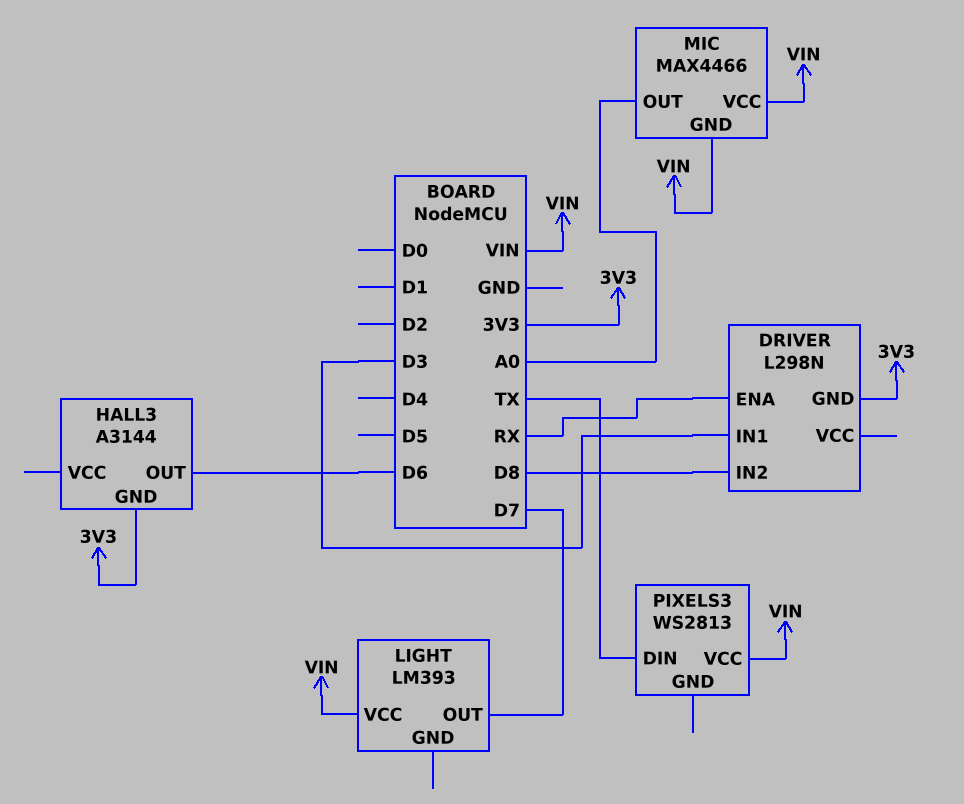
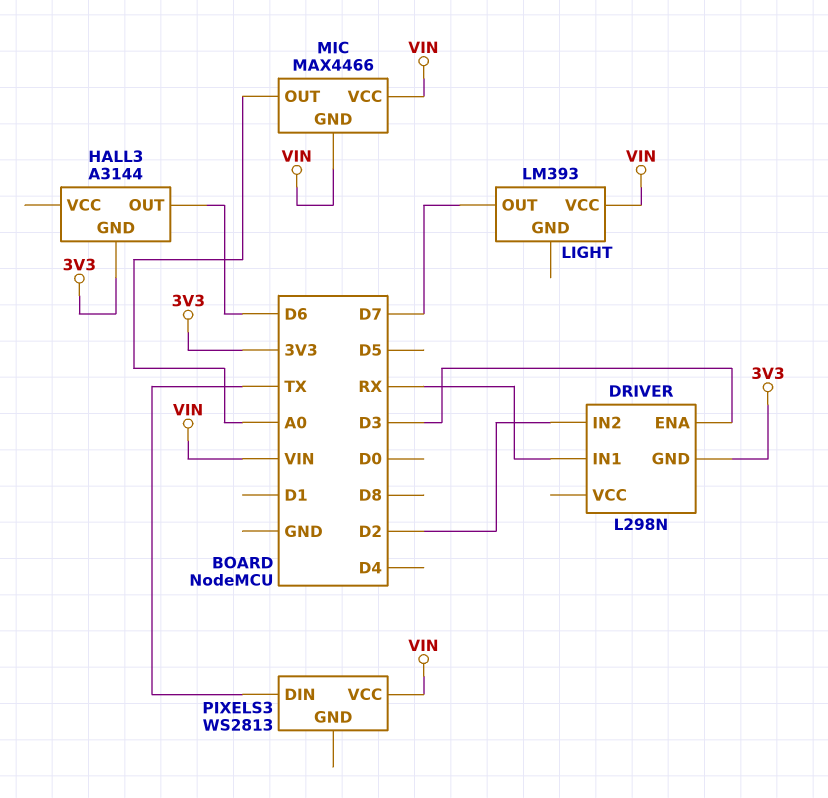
DRIVER pin ENA: RX -> D3
DRIVER pin IN1: D3 -> RX
DRIVER pin IN2: D8 -> D2

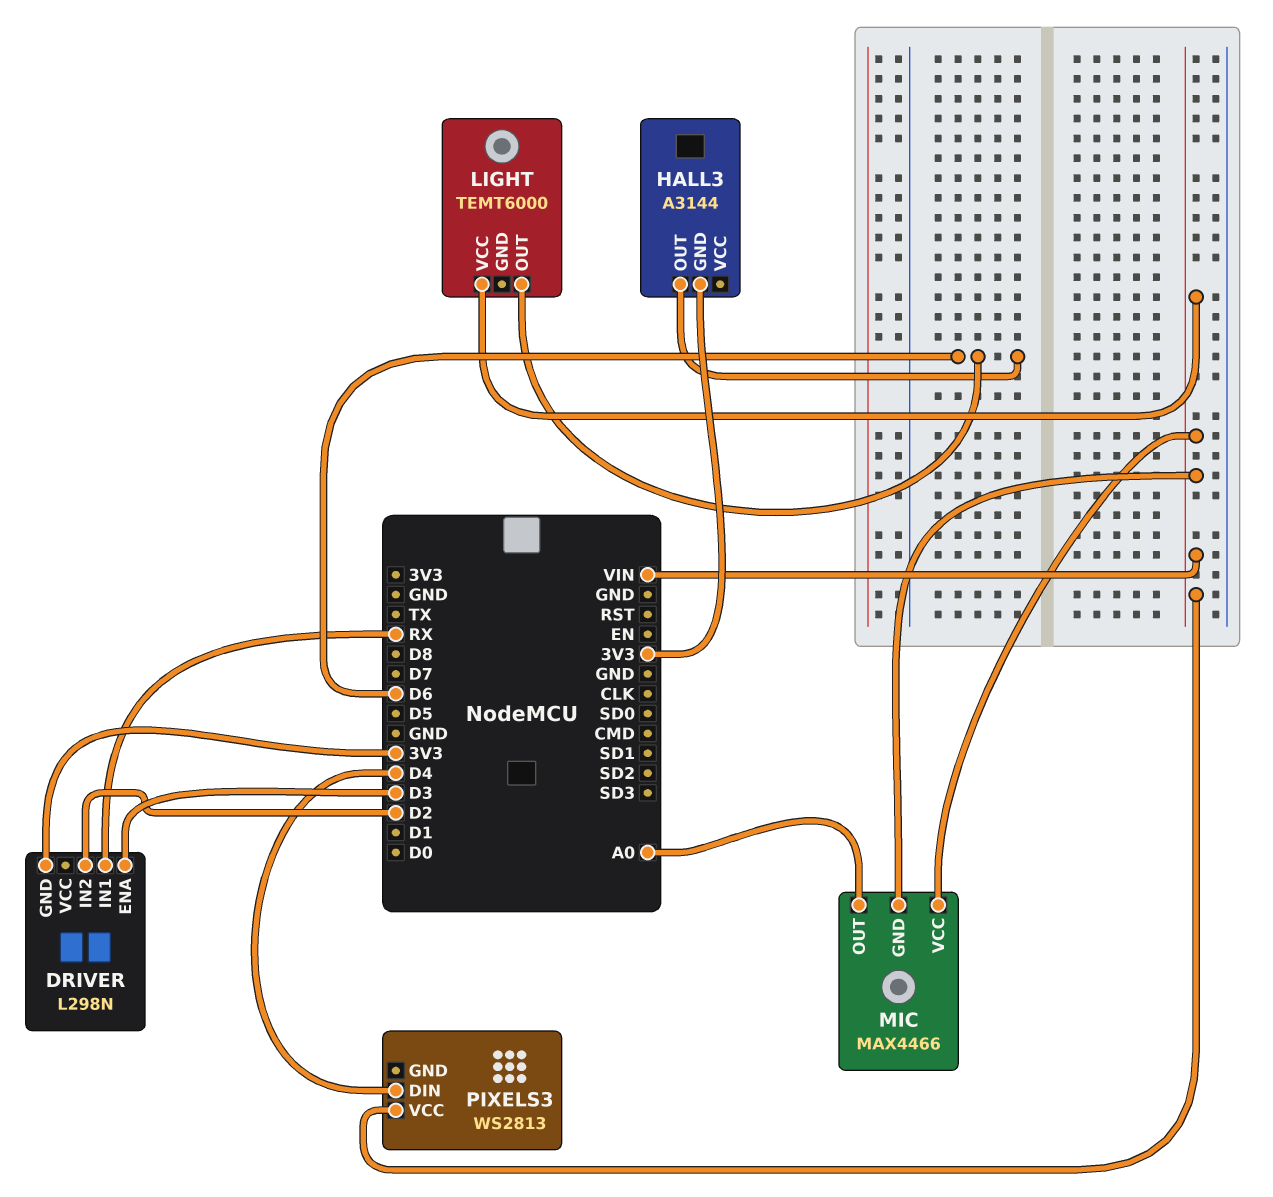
LIGHT: LM393 -> TEMT6000
LIGHT pin OUT: D7 -> D6
PIXELS3 pin DIN: TX -> D4

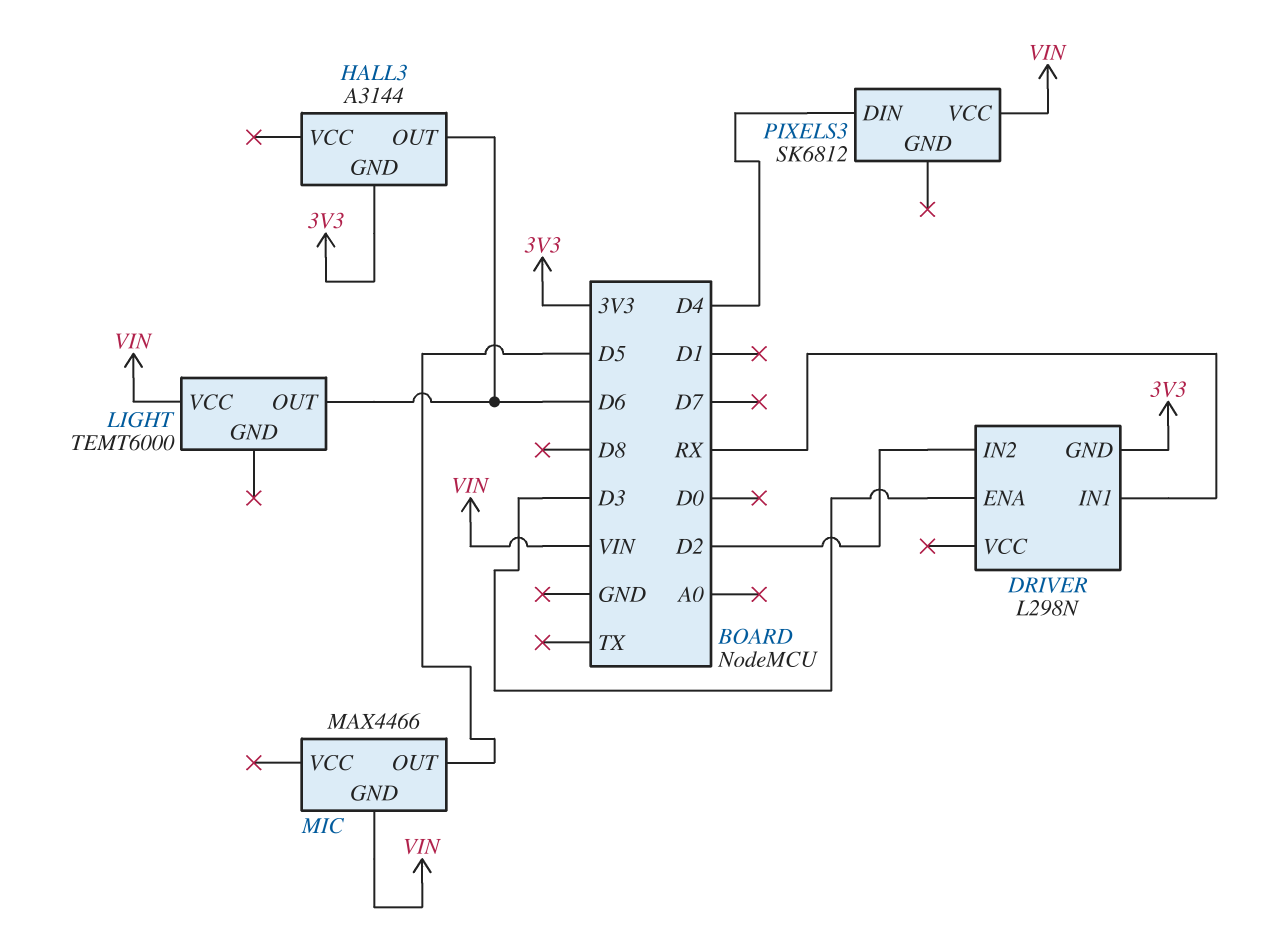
MIC pin OUT: A0 -> D5
MIC pin VCC: VIN -> none
PIXELS3: WS2813 -> SK6812

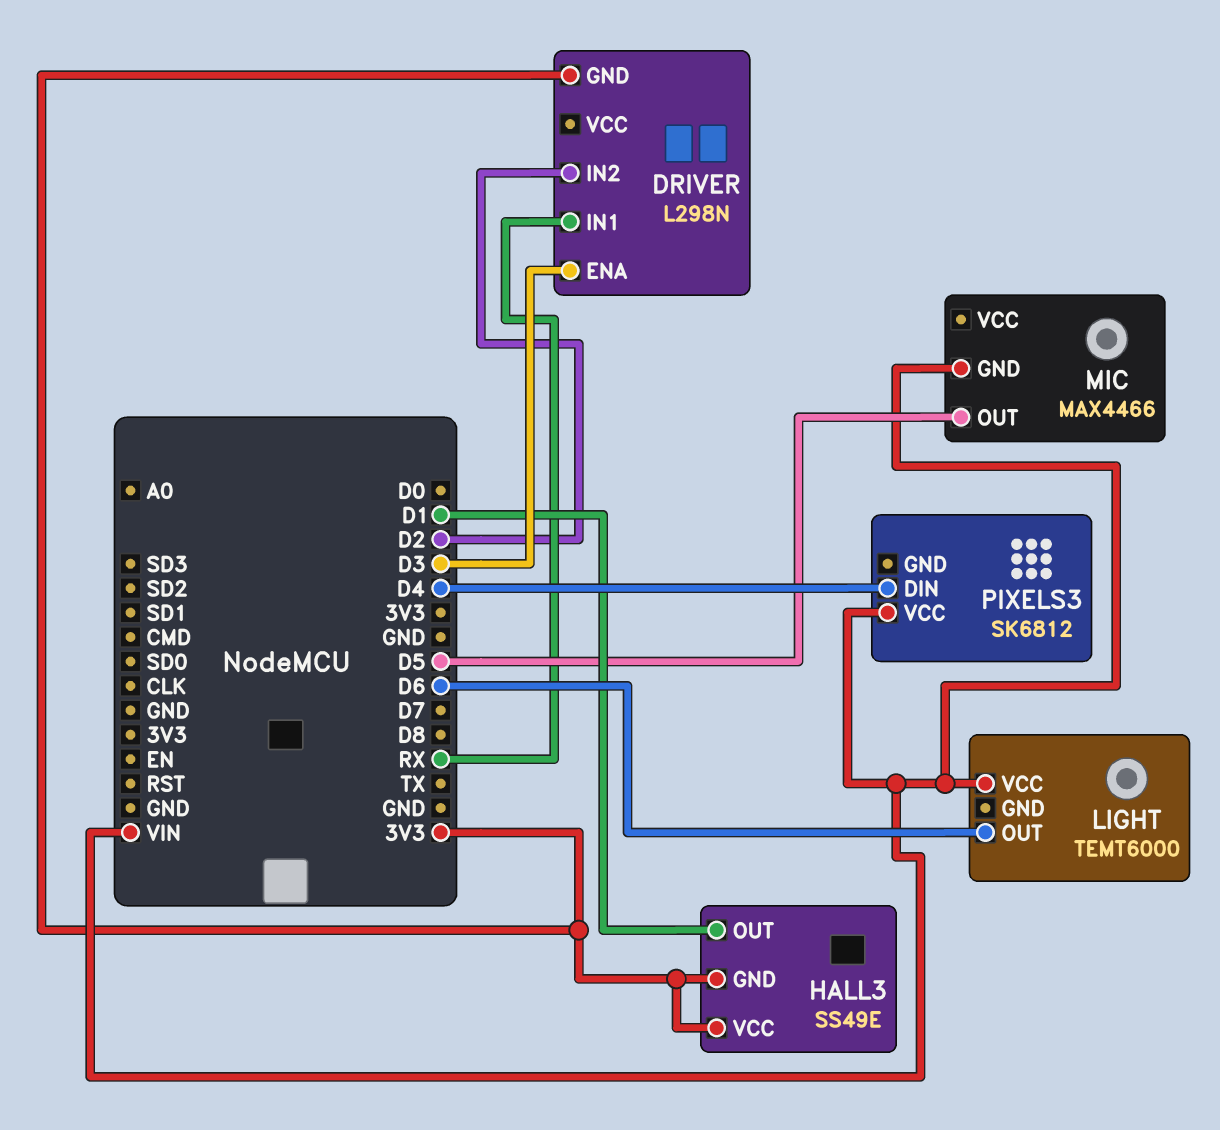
HALL3: A3144 -> SS49E
HALL3 pin OUT: D6 -> D1
HALL3 pin VCC: none -> 3V3

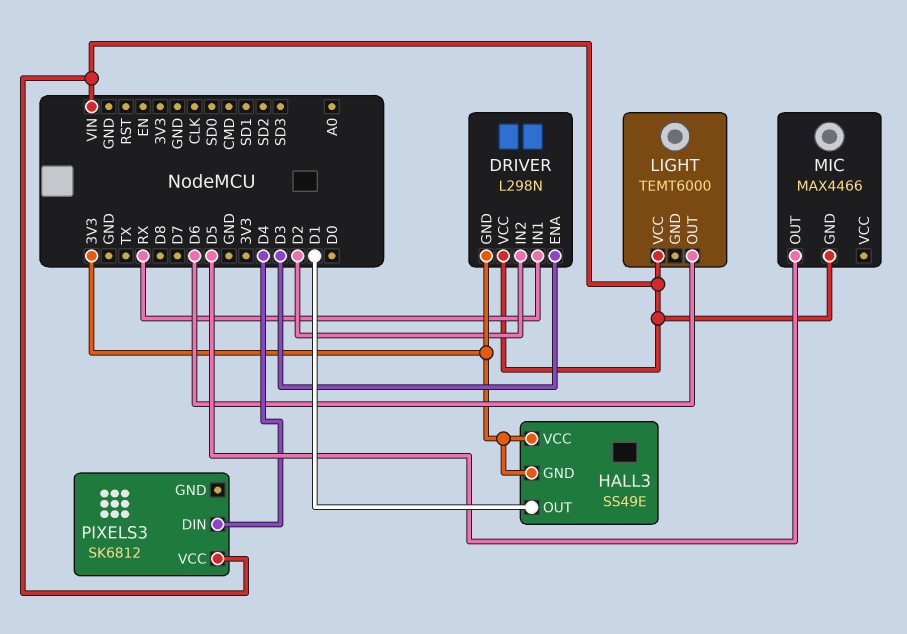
DRIVER pin VCC: none -> VIN

